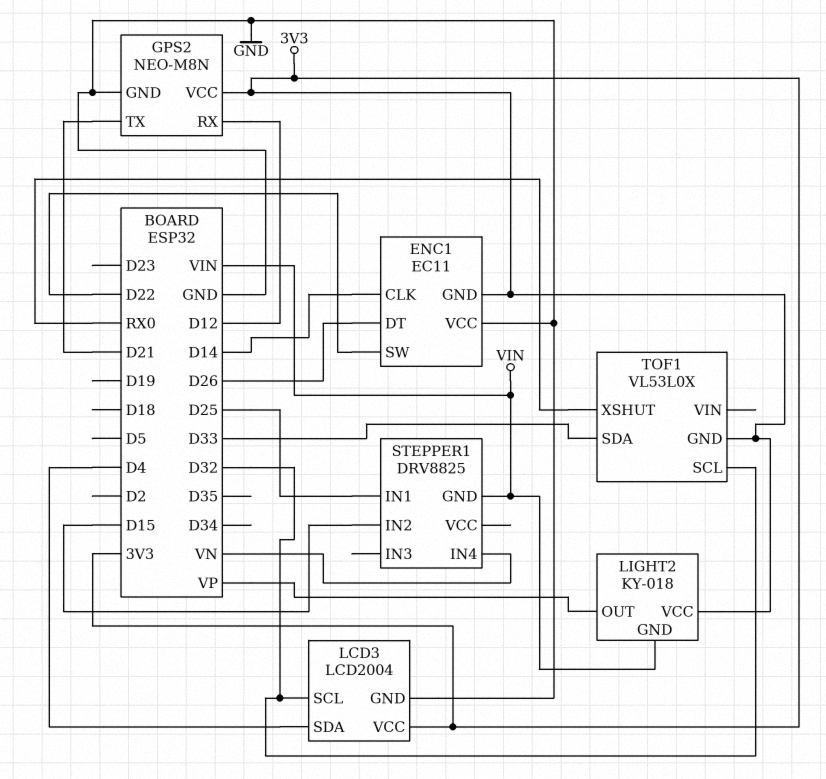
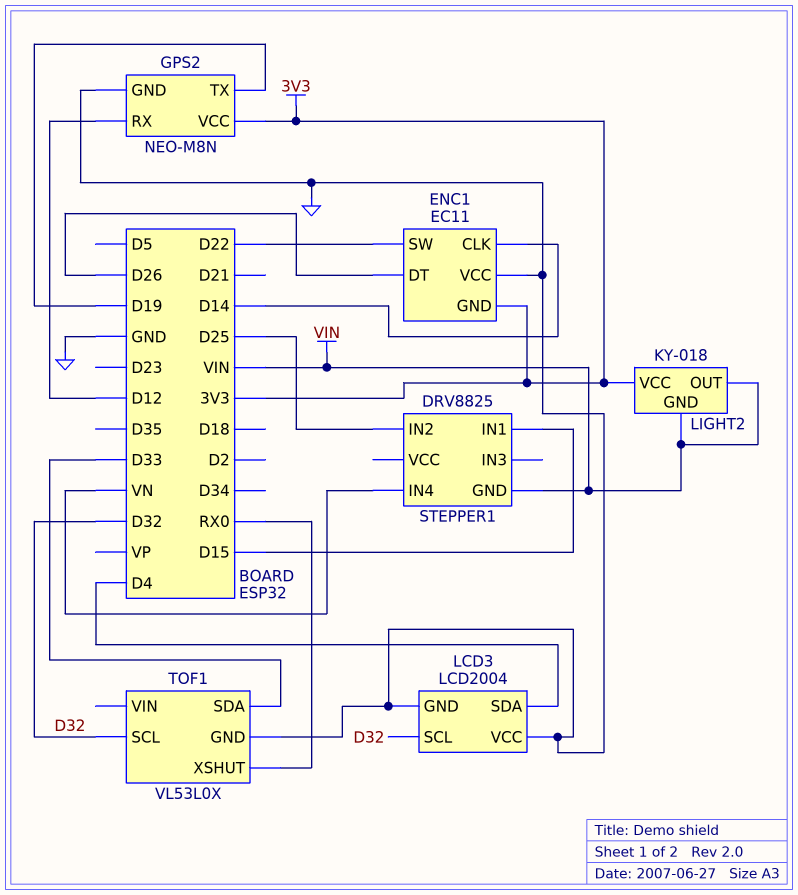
GPS2 pin TX: D21 -> D19
LCD3 pin VCC: 3V3 -> GND
LIGHT2 pin OUT: VP -> VIN
STEPPER1 pin IN1: D25 -> D15
STEPPER1 pin IN2: D15 -> D25
TOF1 pin GND: 3V3 -> GND

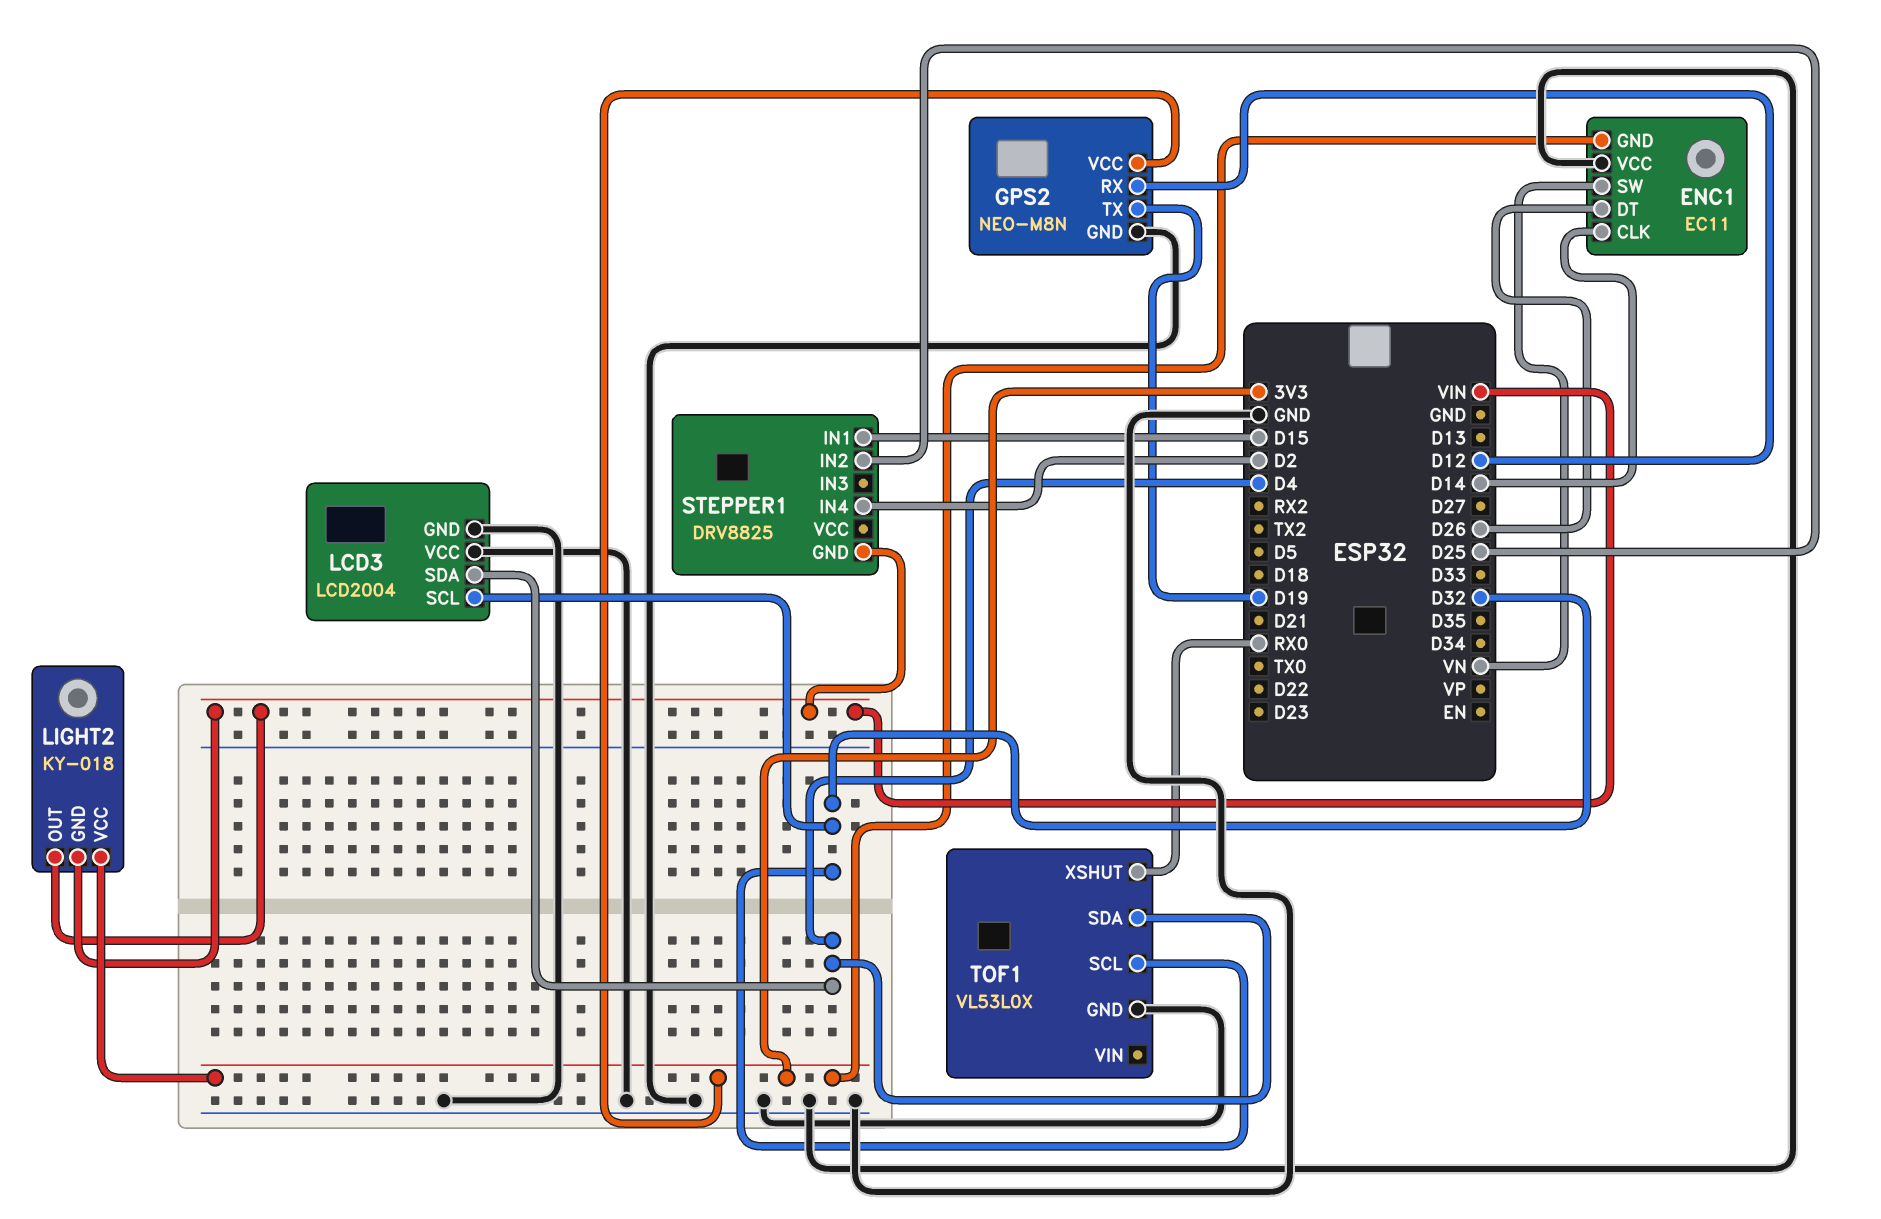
ENC1 pin SW: D22 -> VN
STEPPER1 pin IN4: VN -> D2
TOF1 pin SDA: D33 -> D4

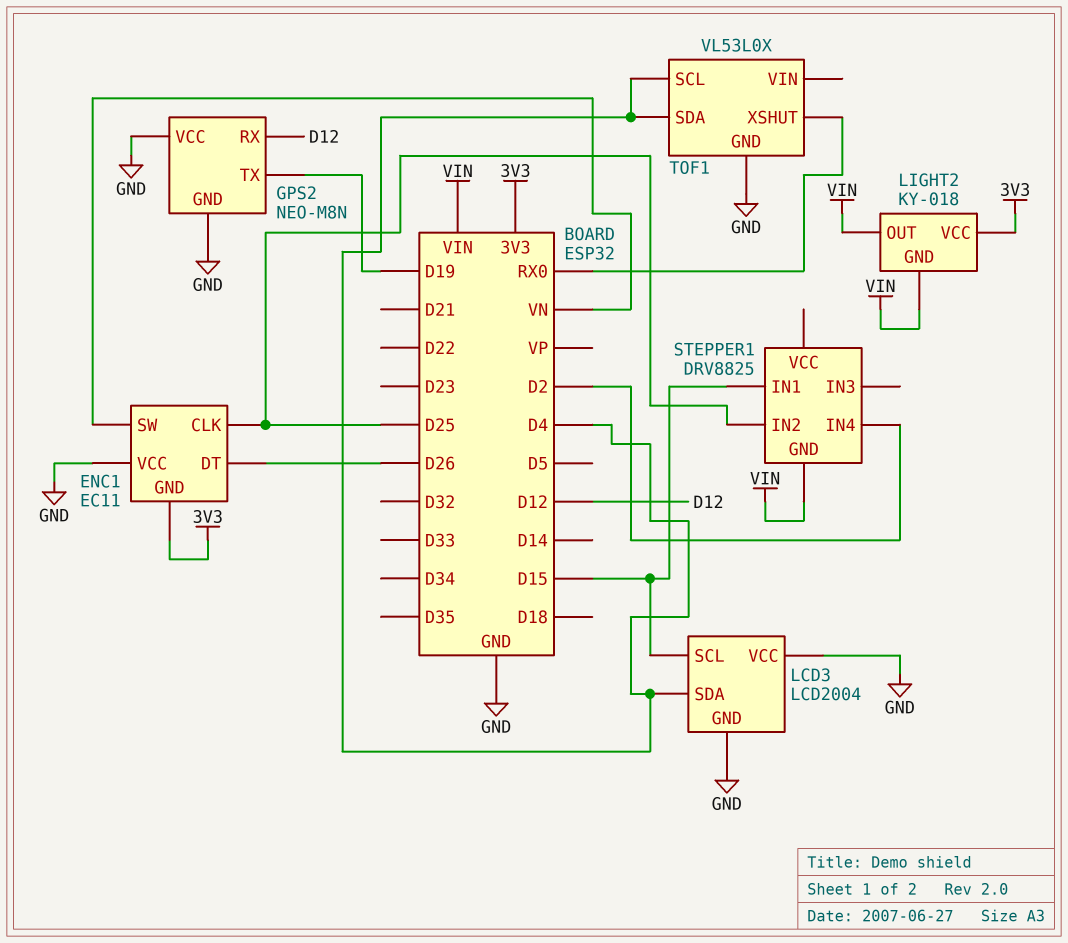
ENC1 pin CLK: D14 -> D25
GPS2 pin VCC: 3V3 -> GND
LCD3 pin SCL: D32 -> D15
TOF1 pin SCL: D32 -> D4

